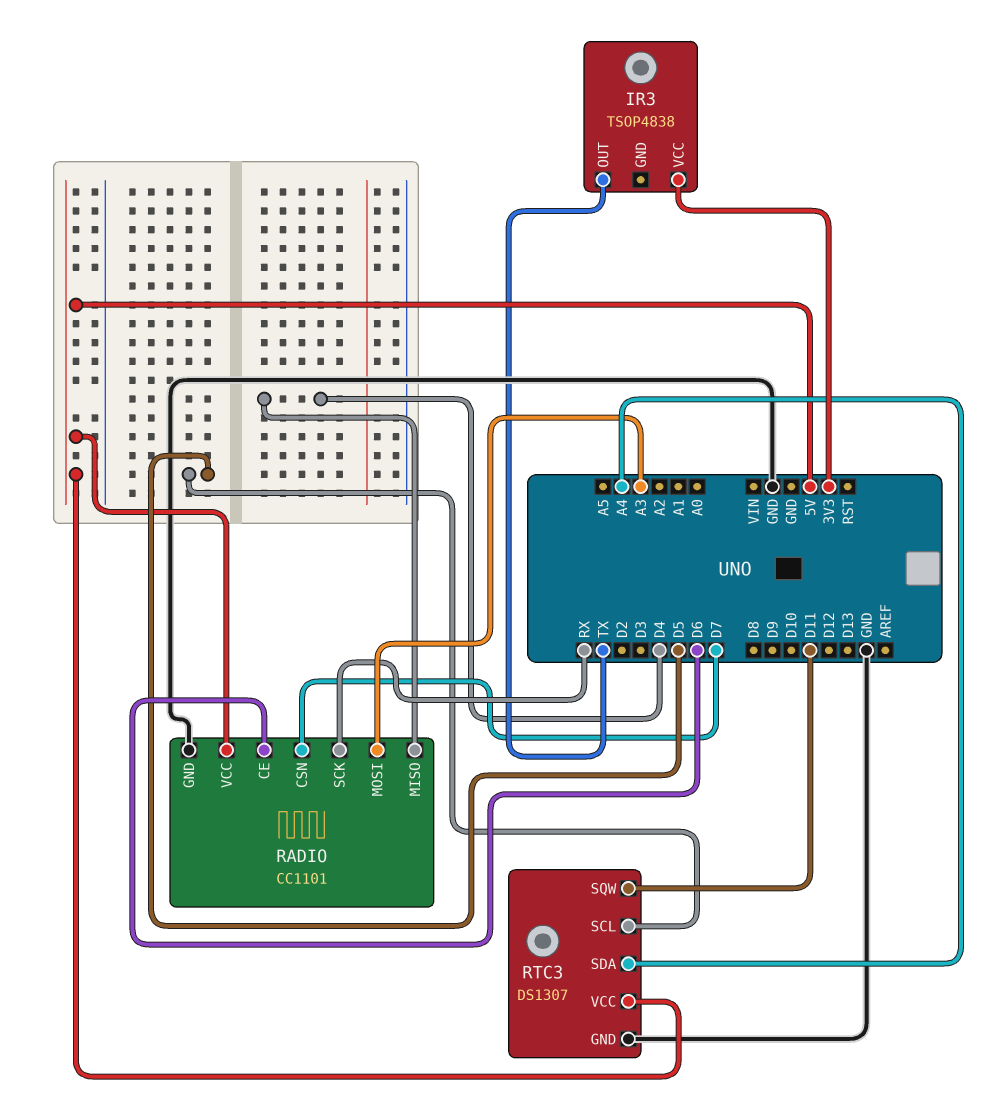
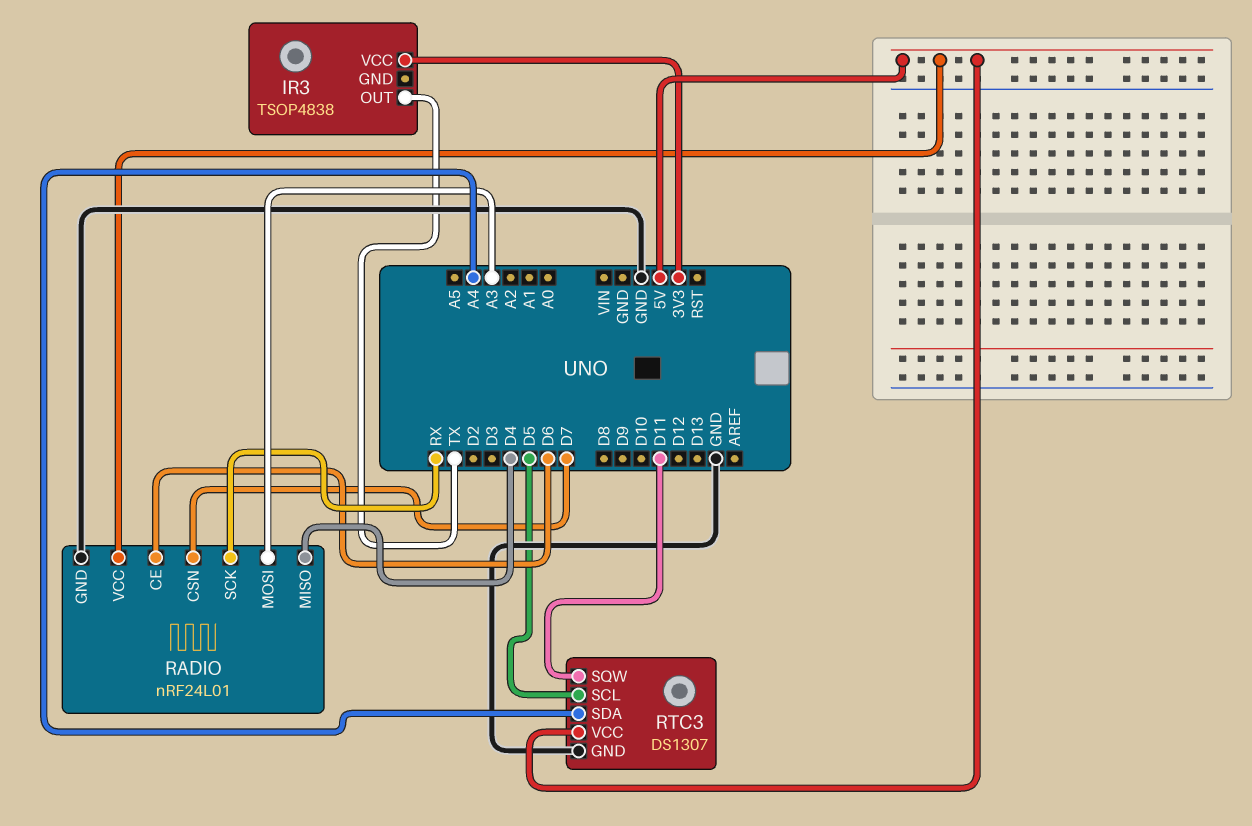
RADIO: CC1101 -> nRF24L01

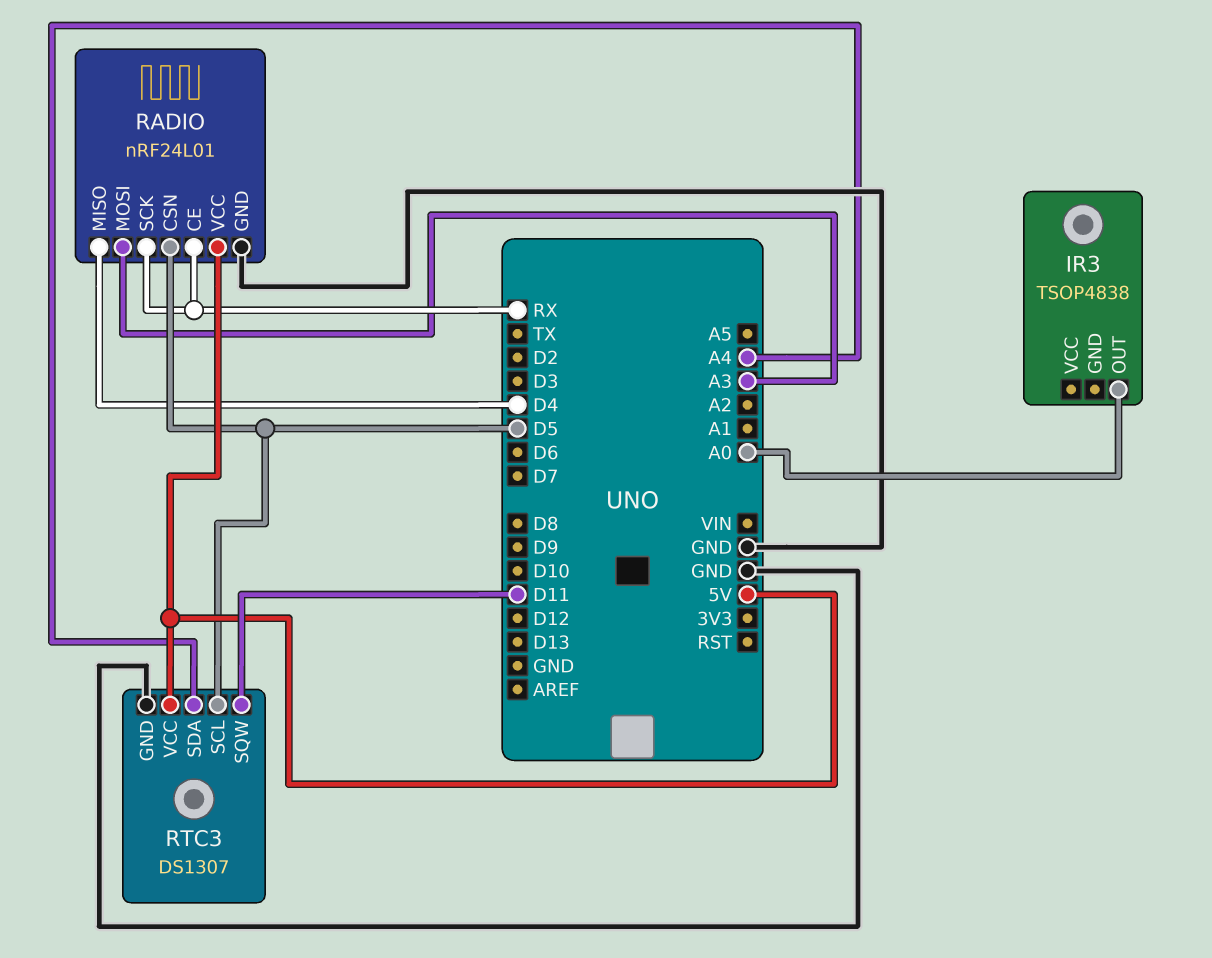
IR3 pin OUT: TX -> A0
IR3 pin VCC: 3V3 -> none
RADIO pin CE: D6 -> RX
RADIO pin CSN: D7 -> D5

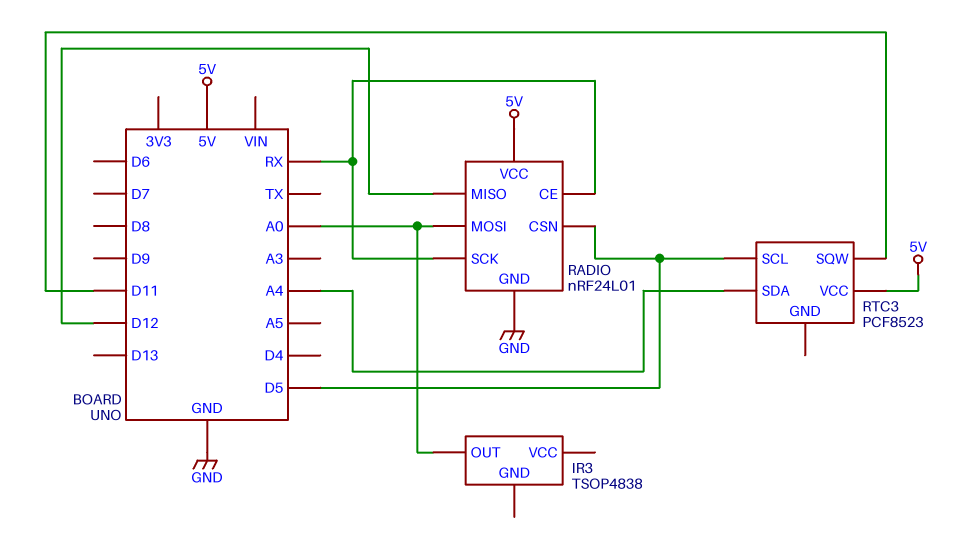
RADIO pin MISO: D4 -> D12
RADIO pin MOSI: A3 -> A0
RTC3: DS1307 -> PCF8523
RTC3 pin GND: GND -> none

